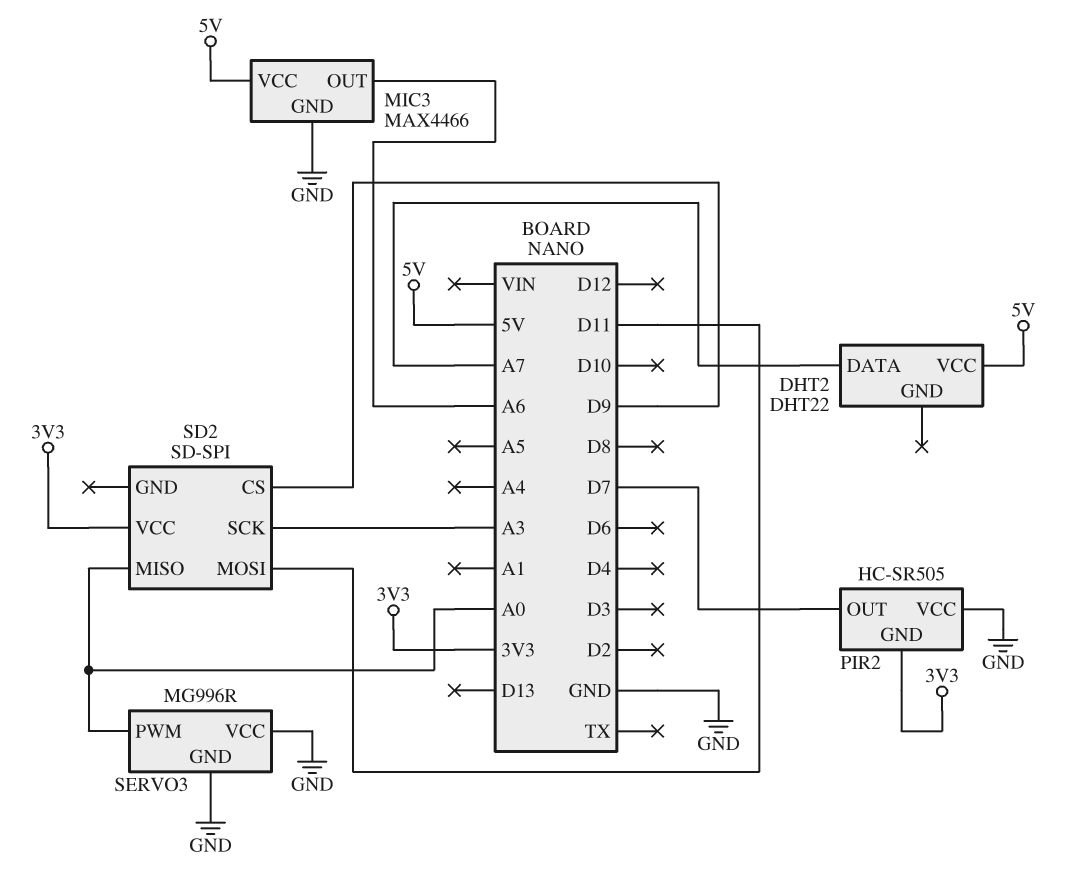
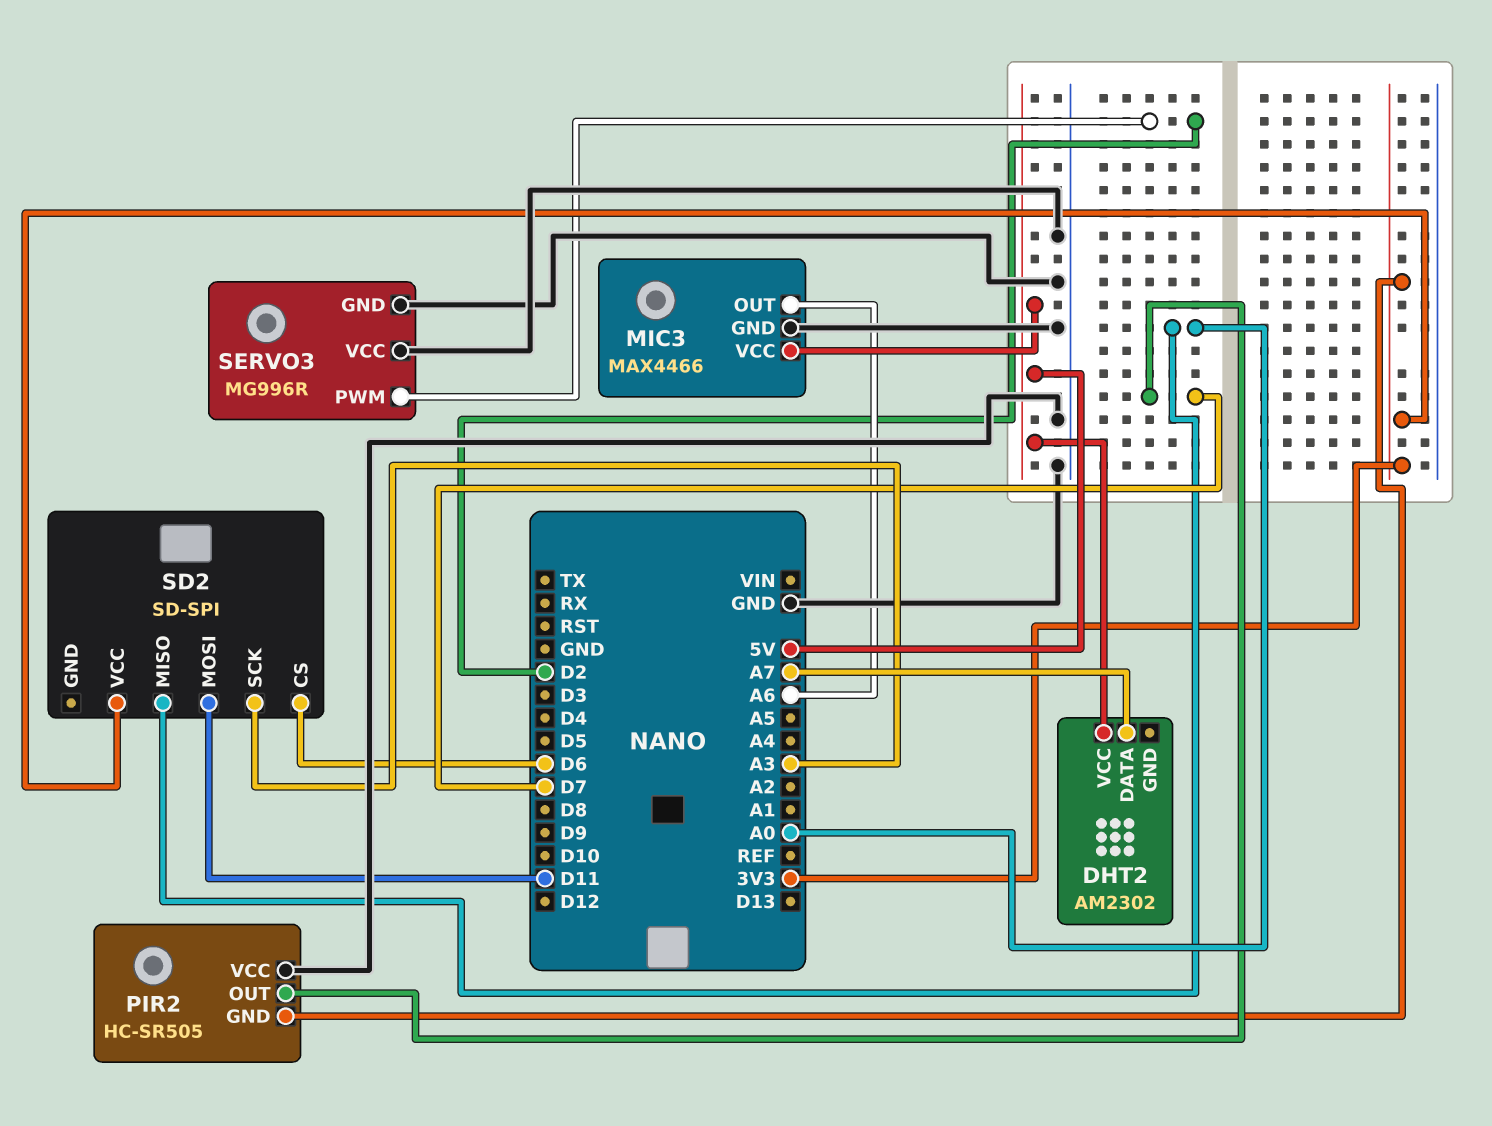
DHT2: DHT22 -> AM2302
SD2 pin CS: D9 -> D6
SERVO3 pin PWM: A0 -> D2

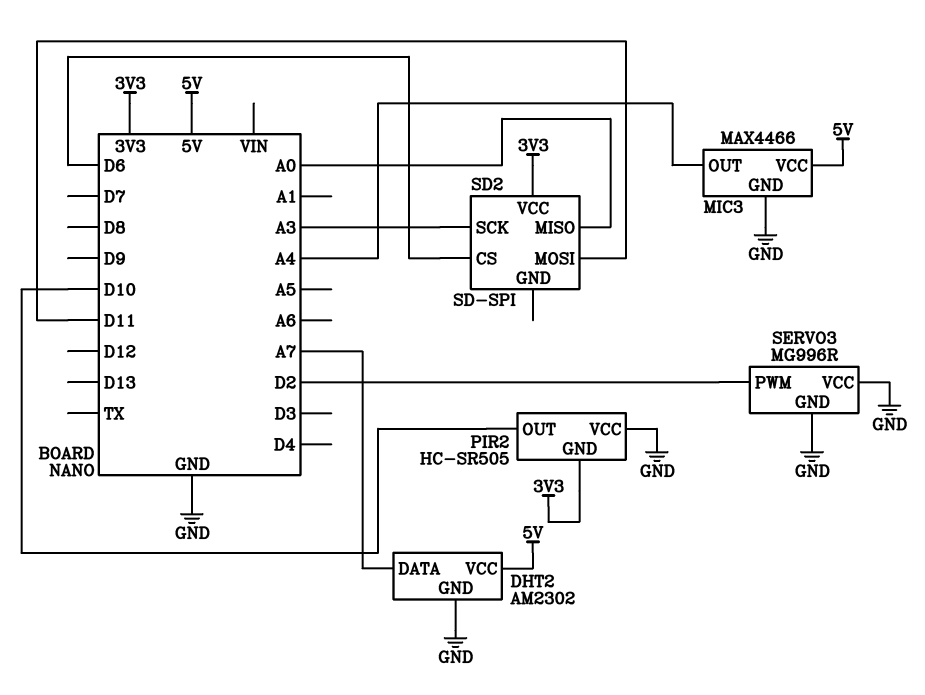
DHT2 pin GND: none -> GND
MIC3 pin OUT: A6 -> A4
PIR2 pin OUT: D7 -> D10

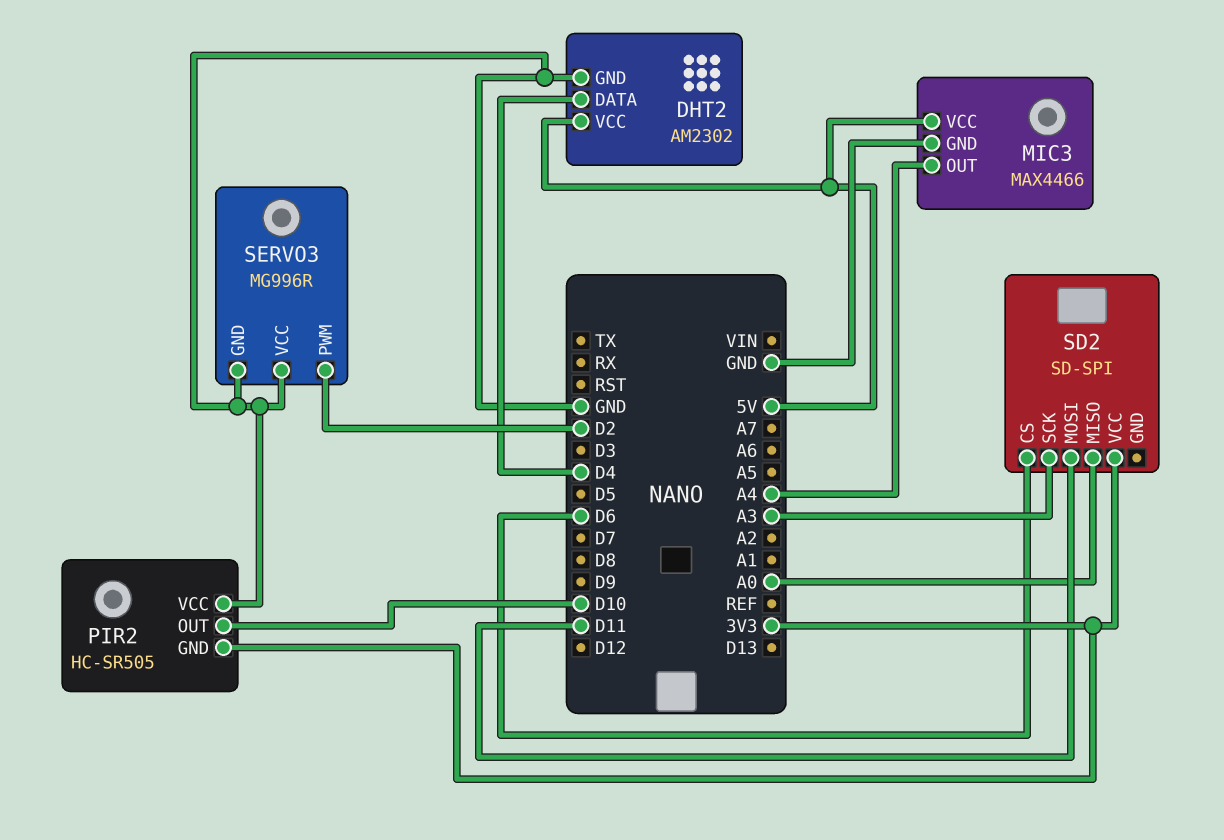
DHT2 pin DATA: A7 -> D4

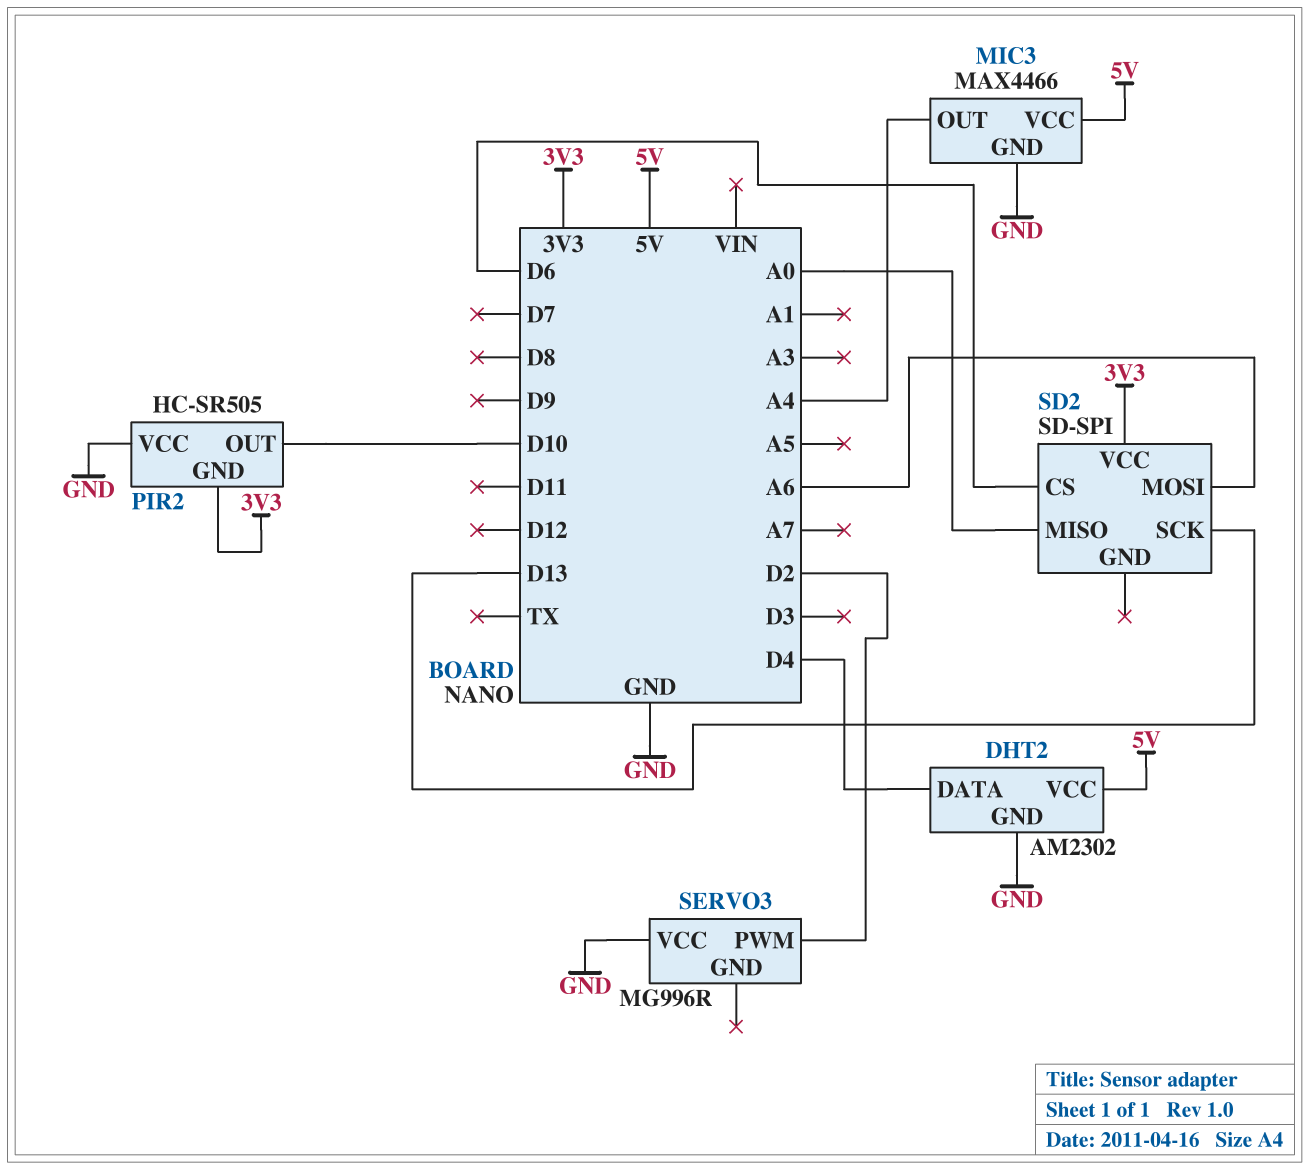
SD2 pin MOSI: D11 -> A6
SD2 pin SCK: A3 -> D13
SERVO3 pin GND: GND -> none

